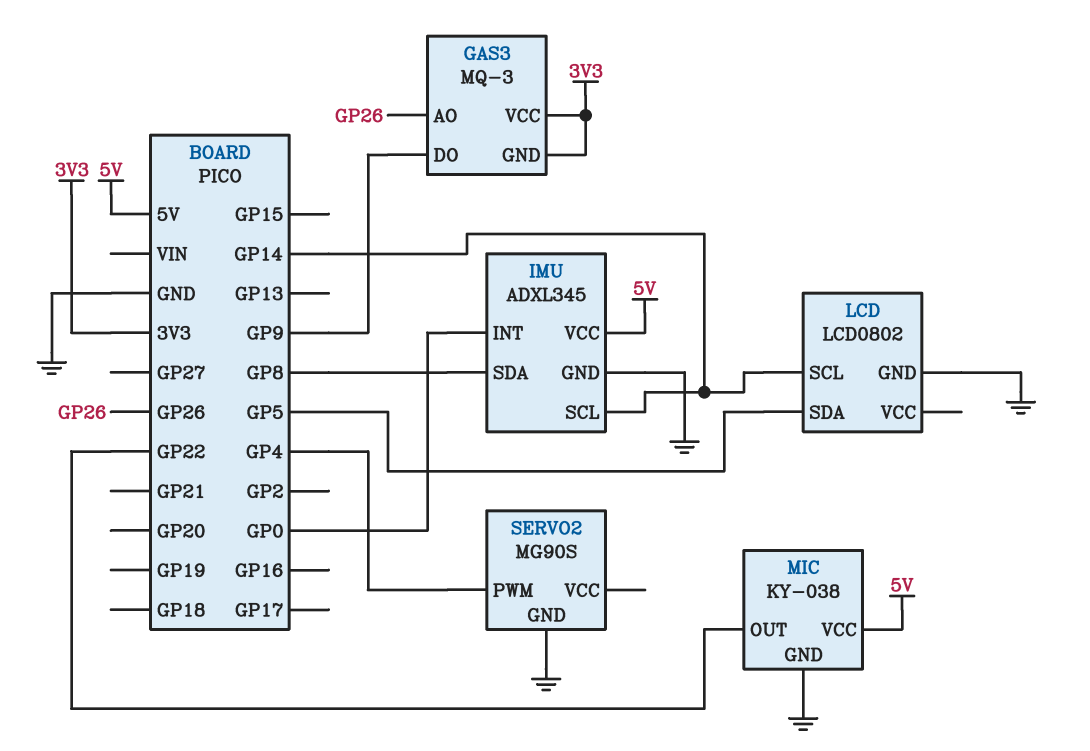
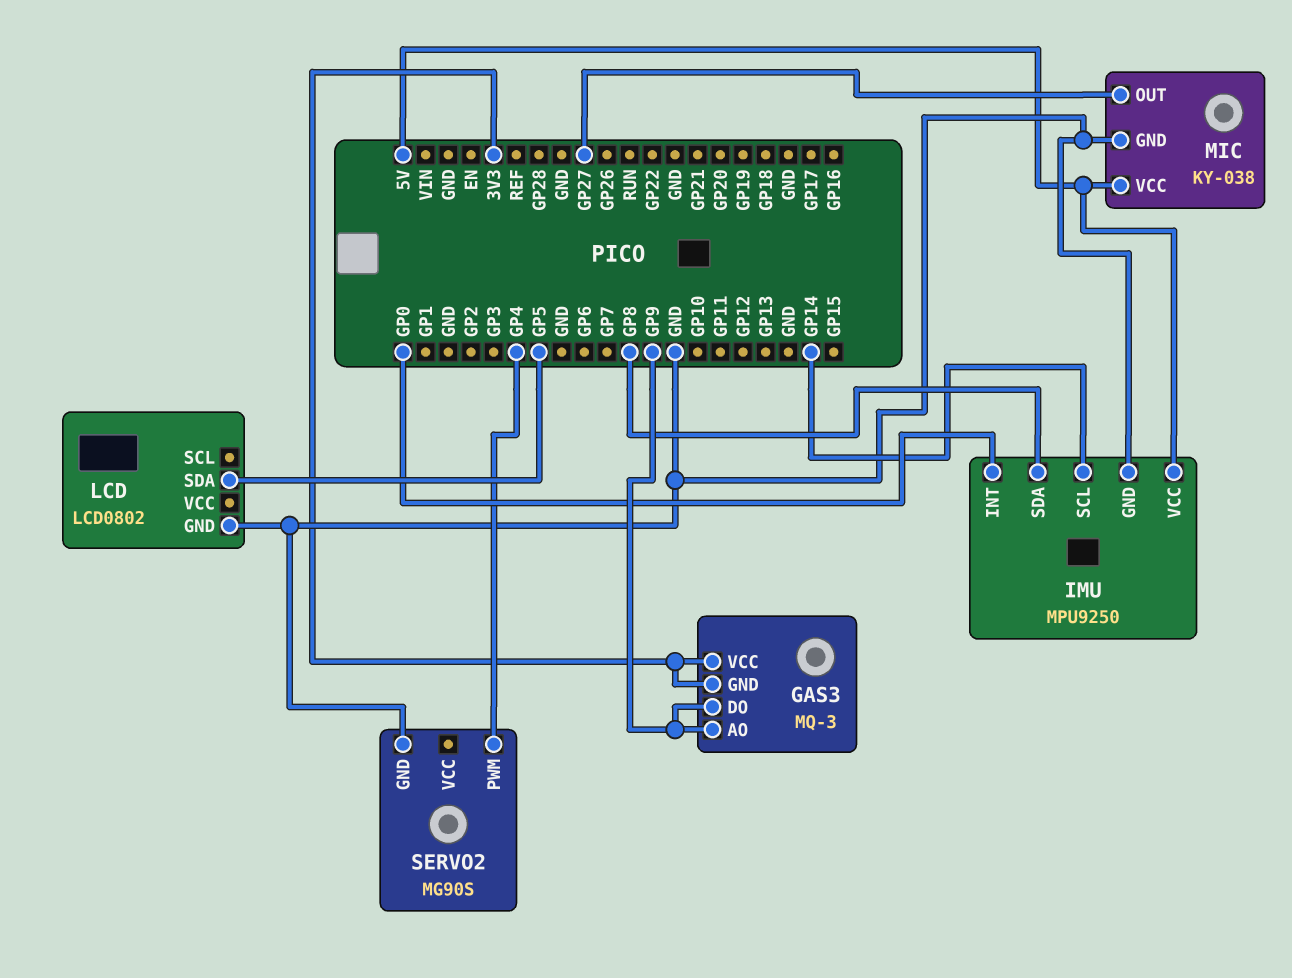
GAS3 pin AO: GP26 -> GP9
IMU: ADXL345 -> MPU9250
LCD pin SCL: GP14 -> none
MIC pin OUT: GP22 -> GP27

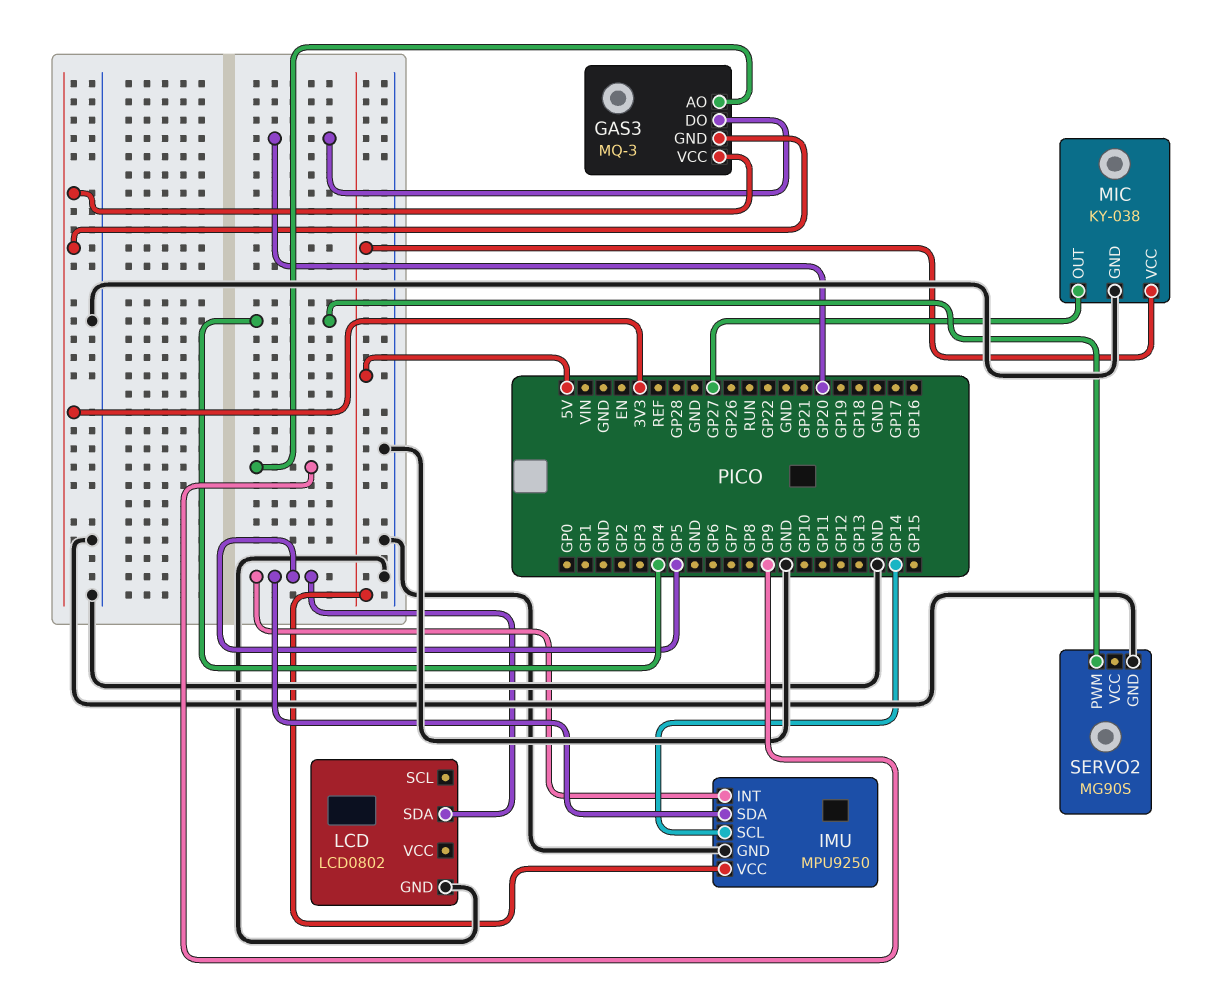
GAS3 pin DO: GP9 -> GP20
IMU pin INT: GP0 -> GP5
IMU pin SDA: GP8 -> GP5

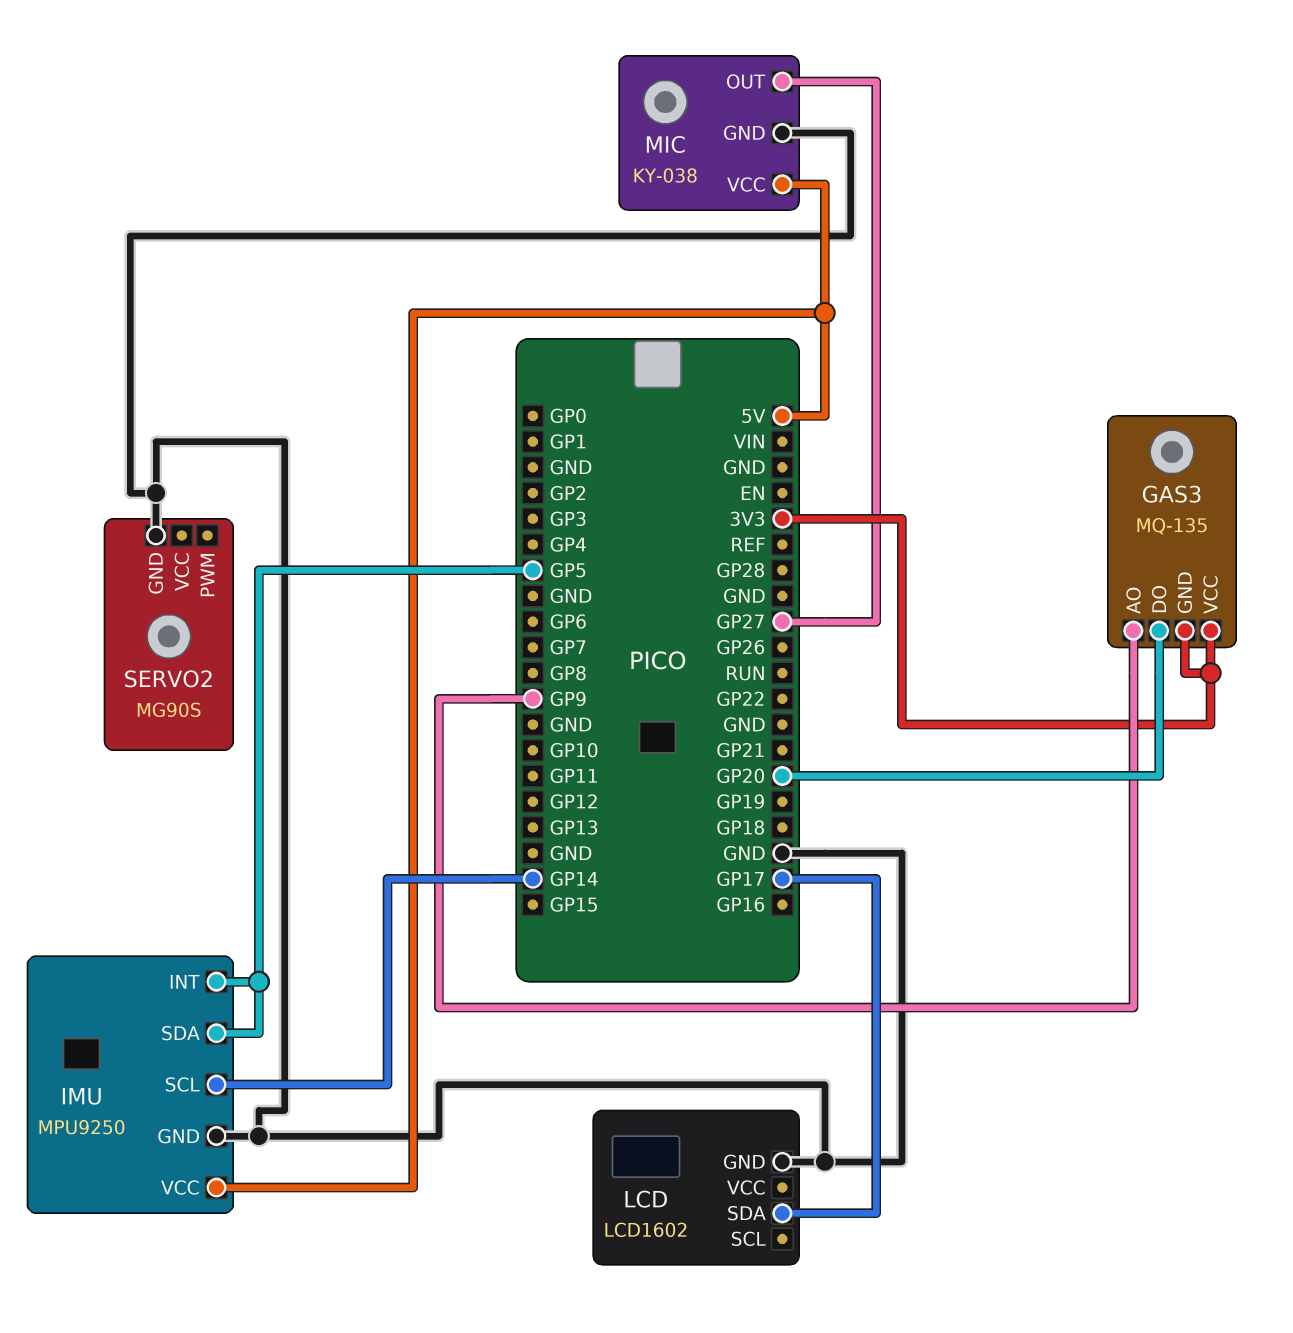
GAS3: MQ-3 -> MQ-135
LCD: LCD0802 -> LCD1602
LCD pin SDA: GP5 -> GP17
SERVO2 pin PWM: GP4 -> none

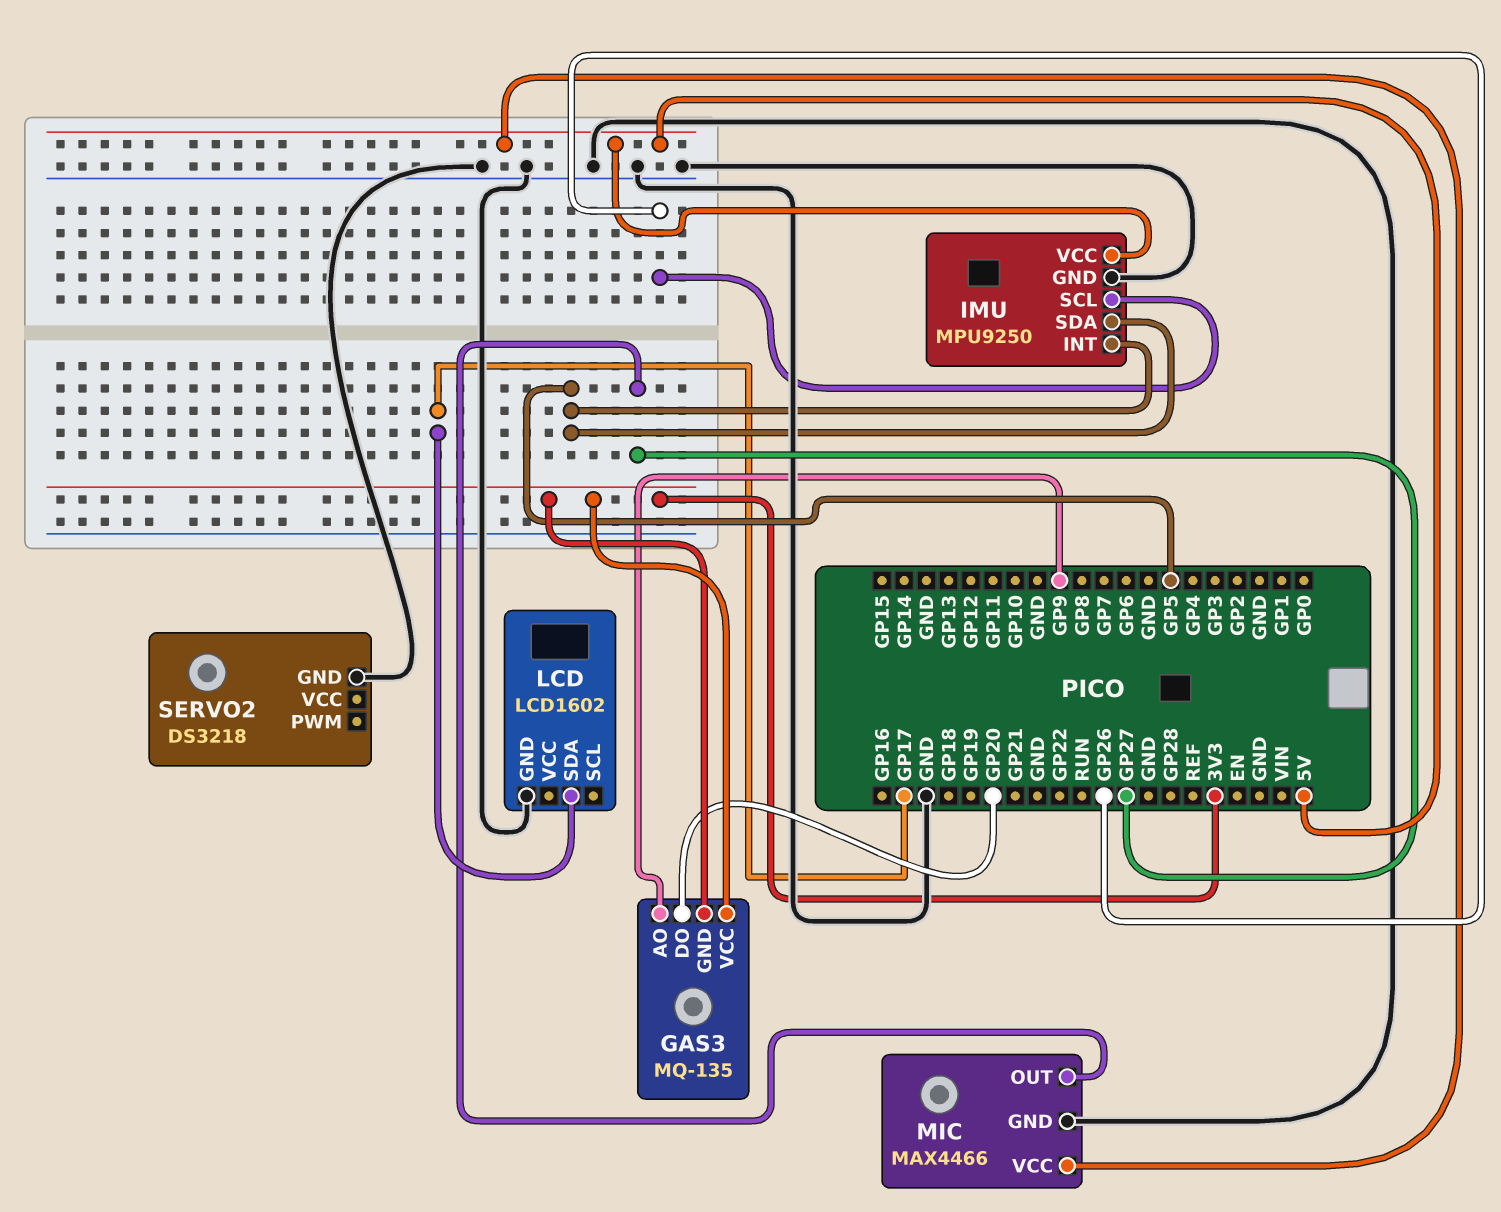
IMU pin SCL: GP14 -> GP26
MIC: KY-038 -> MAX4466
SERVO2: MG90S -> DS3218

